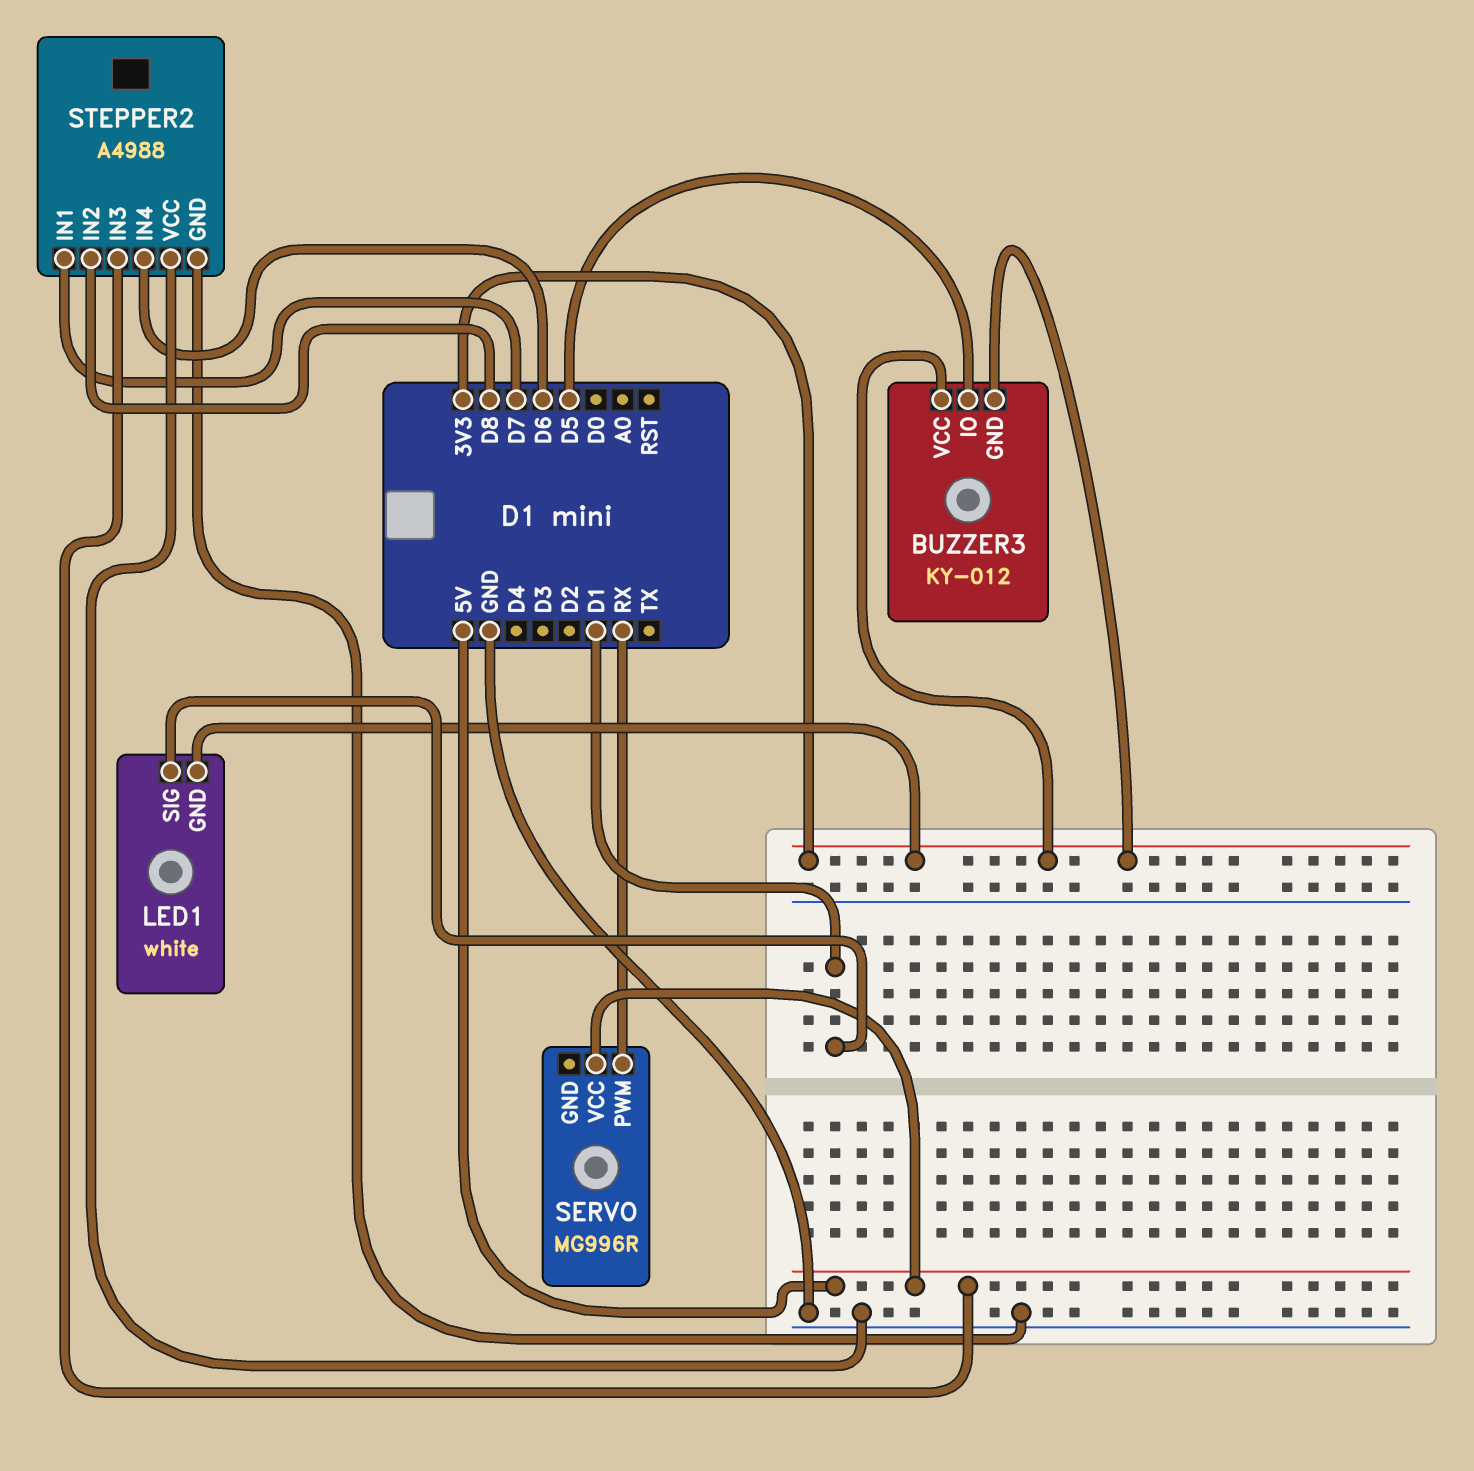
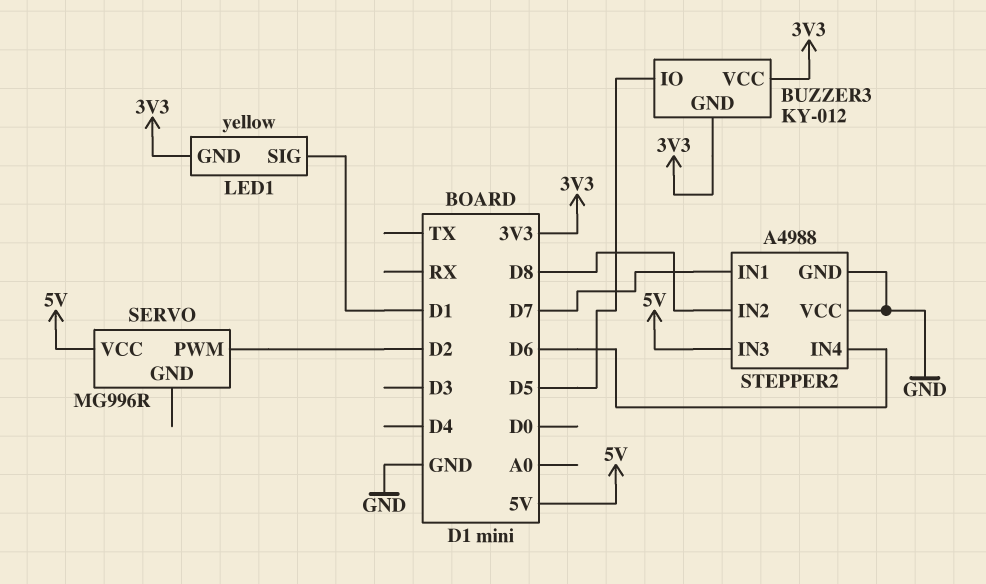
LED1: white -> yellow
SERVO pin PWM: RX -> D2

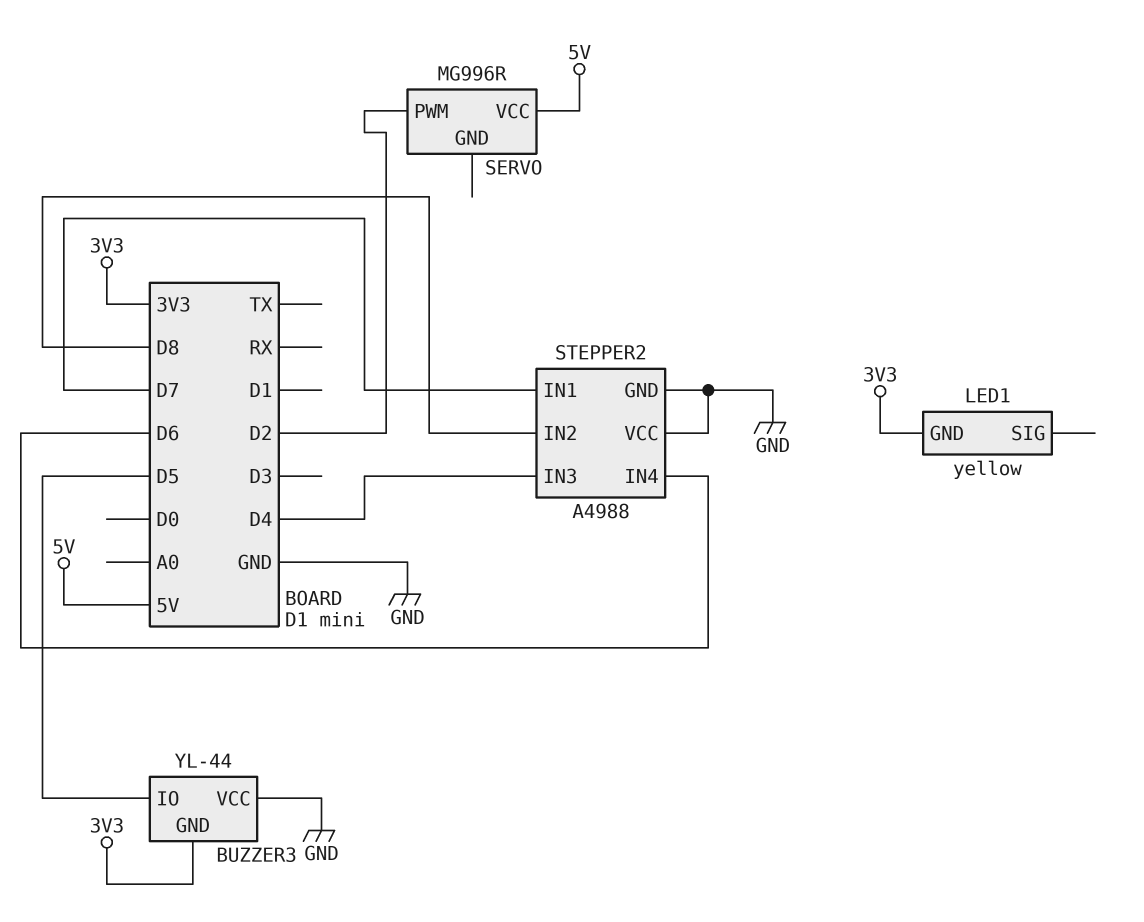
BUZZER3: KY-012 -> YL-44
BUZZER3 pin VCC: 3V3 -> GND
LED1 pin SIG: D1 -> none
STEPPER2 pin IN3: 5V -> D4

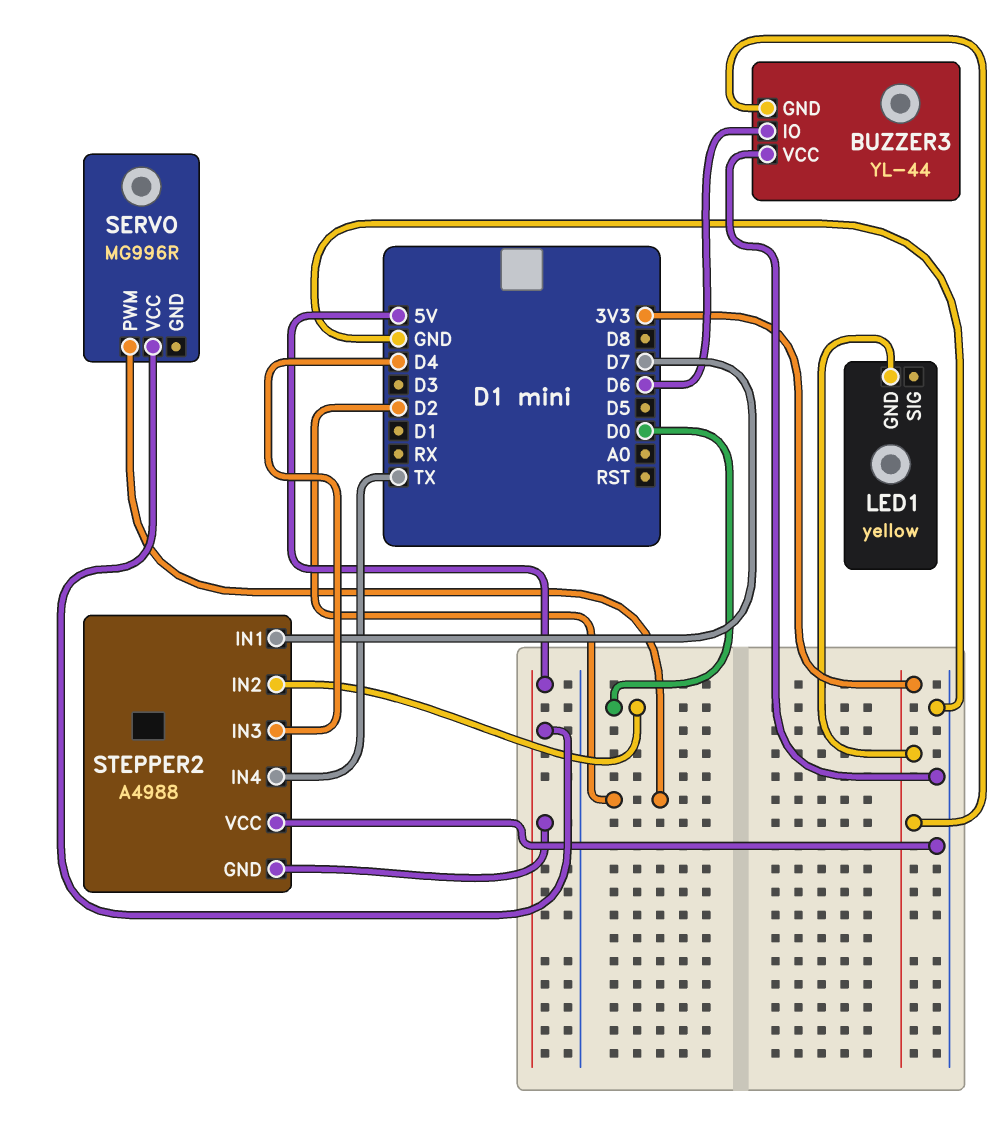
BUZZER3 pin IO: D5 -> D6
STEPPER2 pin GND: GND -> 5V
STEPPER2 pin IN2: D8 -> D0
STEPPER2 pin IN4: D6 -> TX

